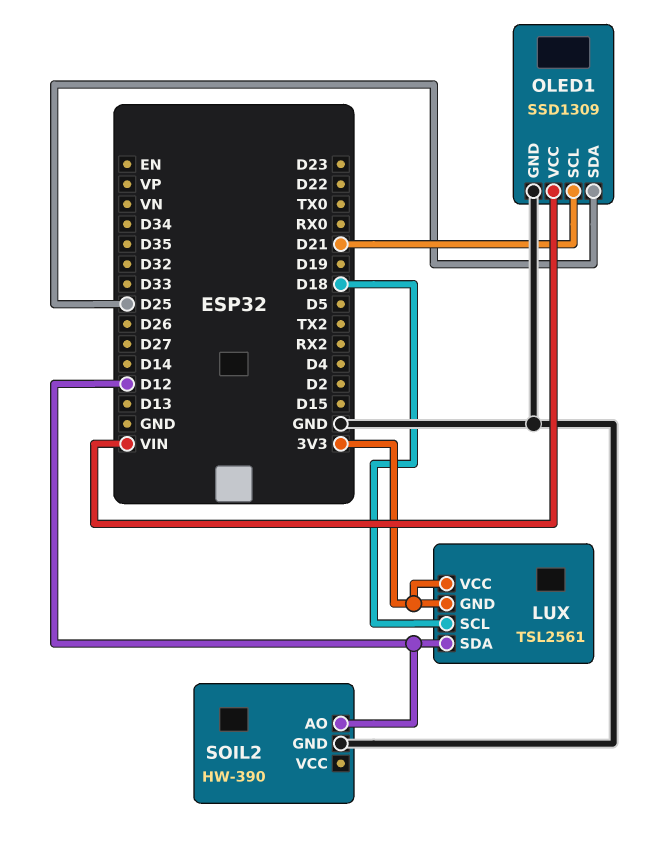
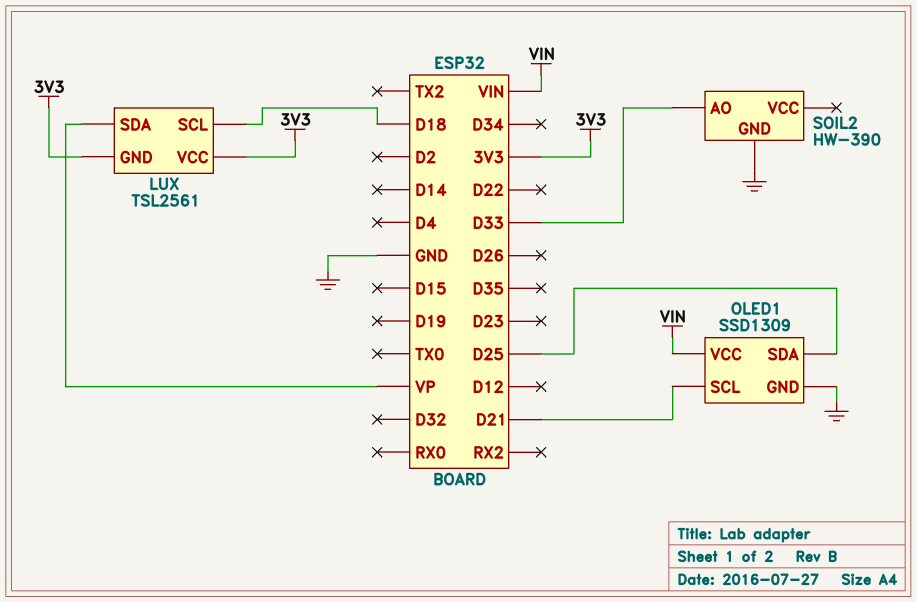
LUX pin SDA: D12 -> VP
SOIL2 pin AO: D12 -> D33

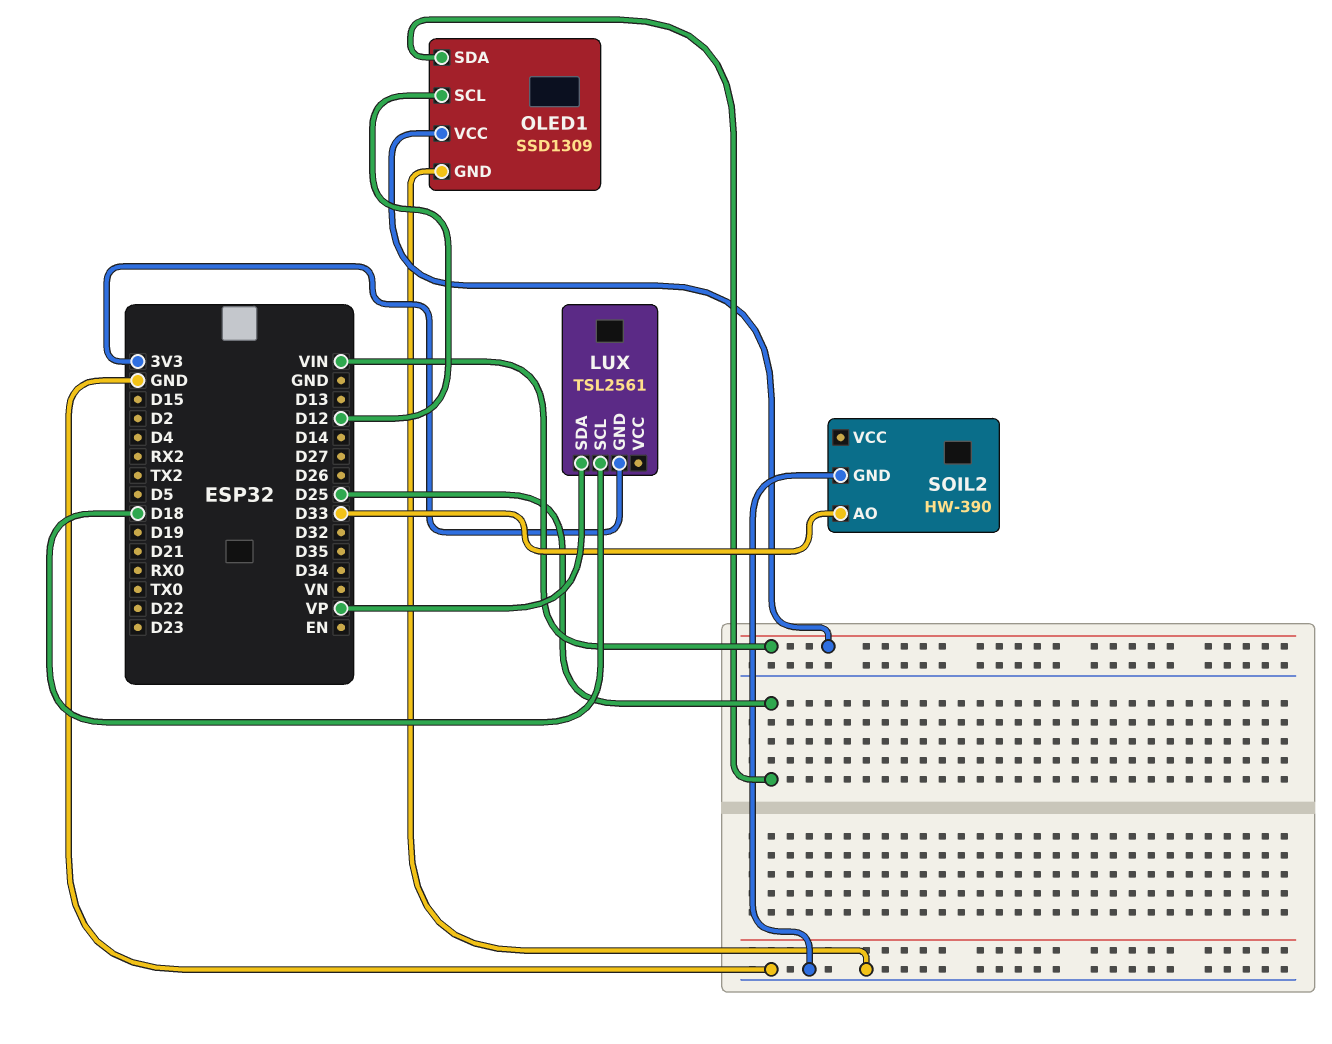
LUX pin VCC: 3V3 -> none
OLED1 pin SCL: D21 -> D12

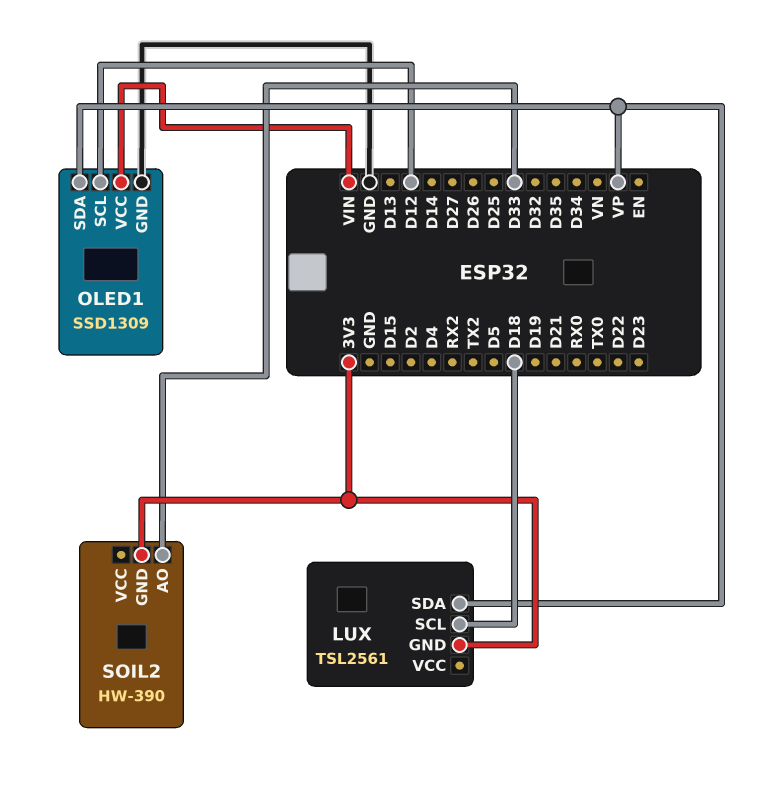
OLED1 pin SDA: D25 -> VP
SOIL2 pin GND: GND -> 3V3

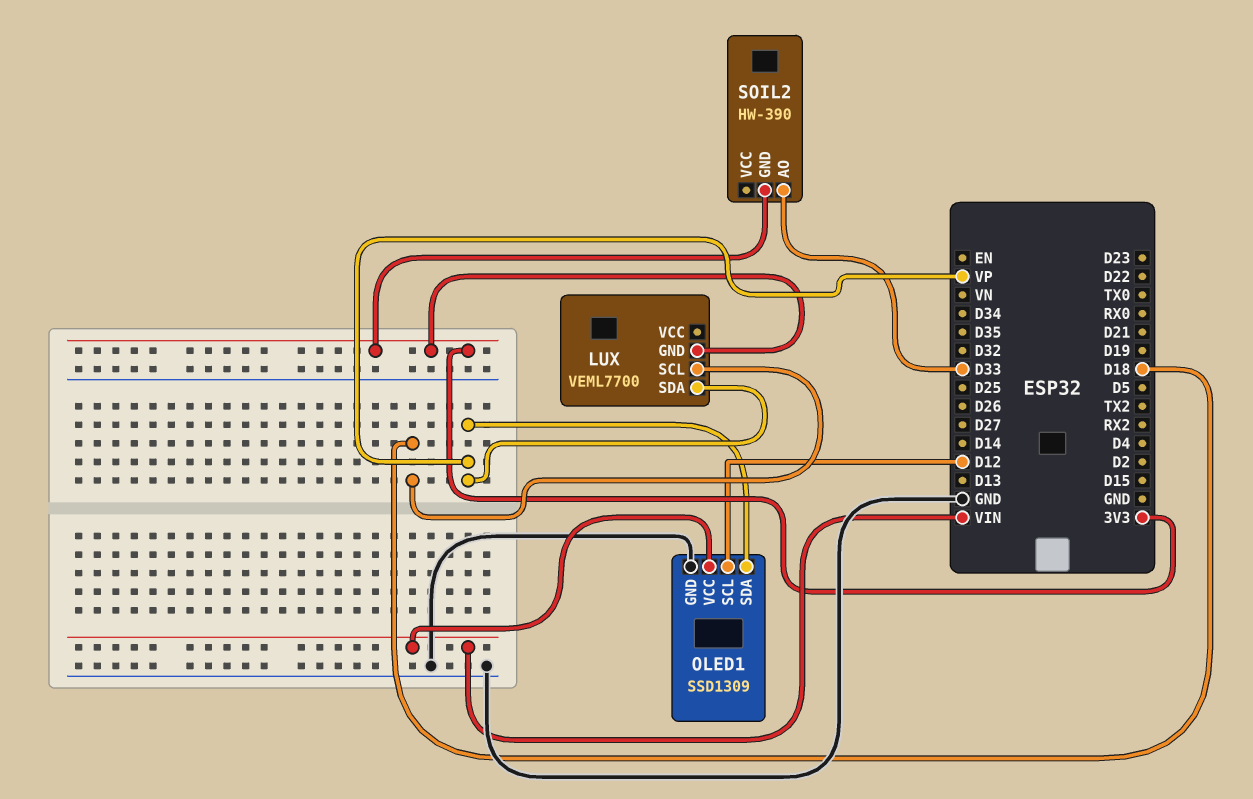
LUX: TSL2561 -> VEML7700

